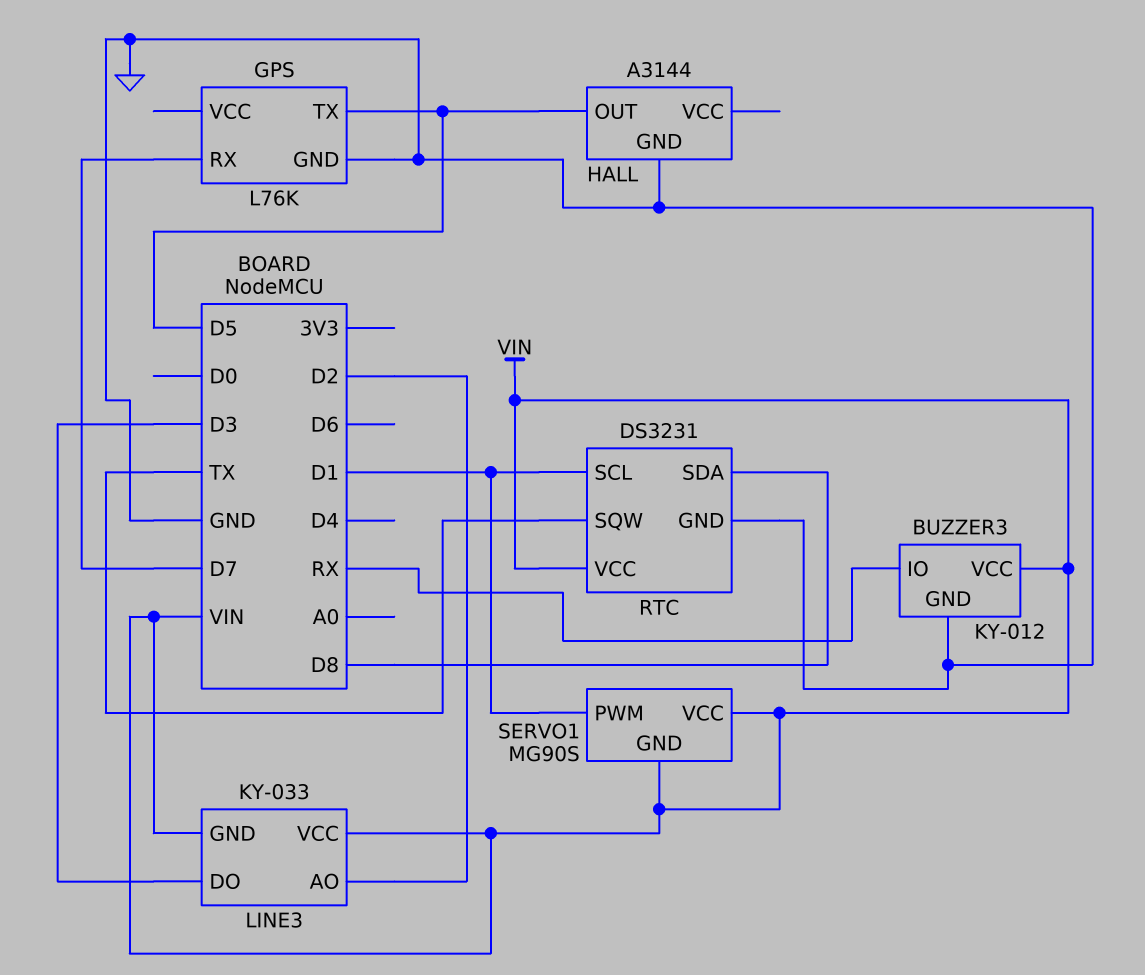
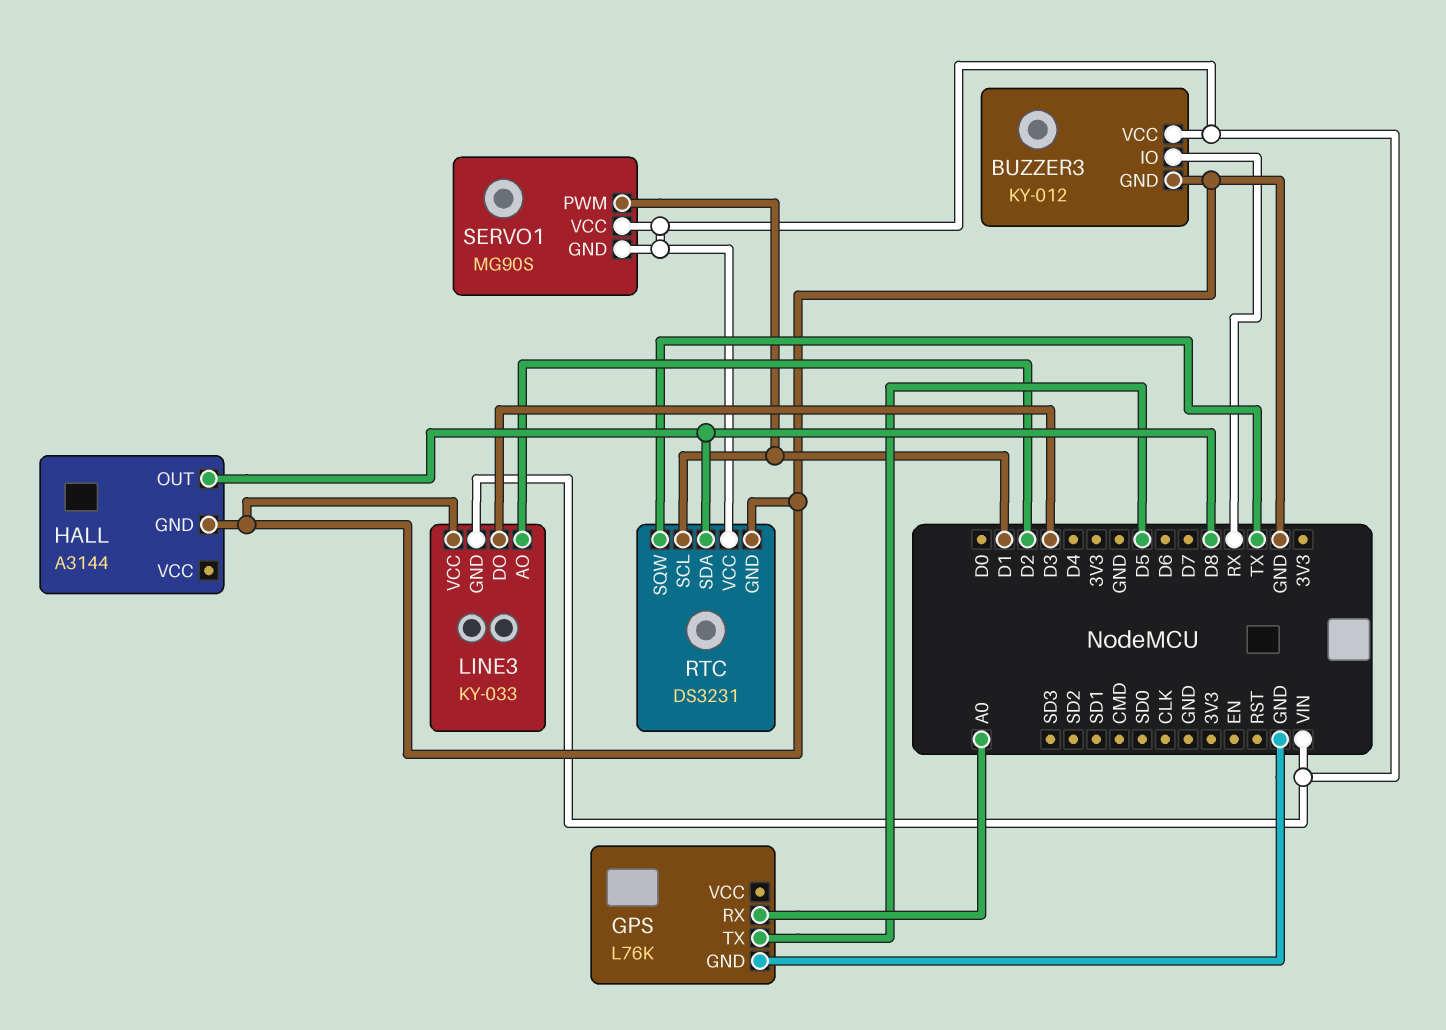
GPS pin RX: D7 -> A0
HALL pin OUT: D5 -> D8
LINE3 pin VCC: VIN -> GND

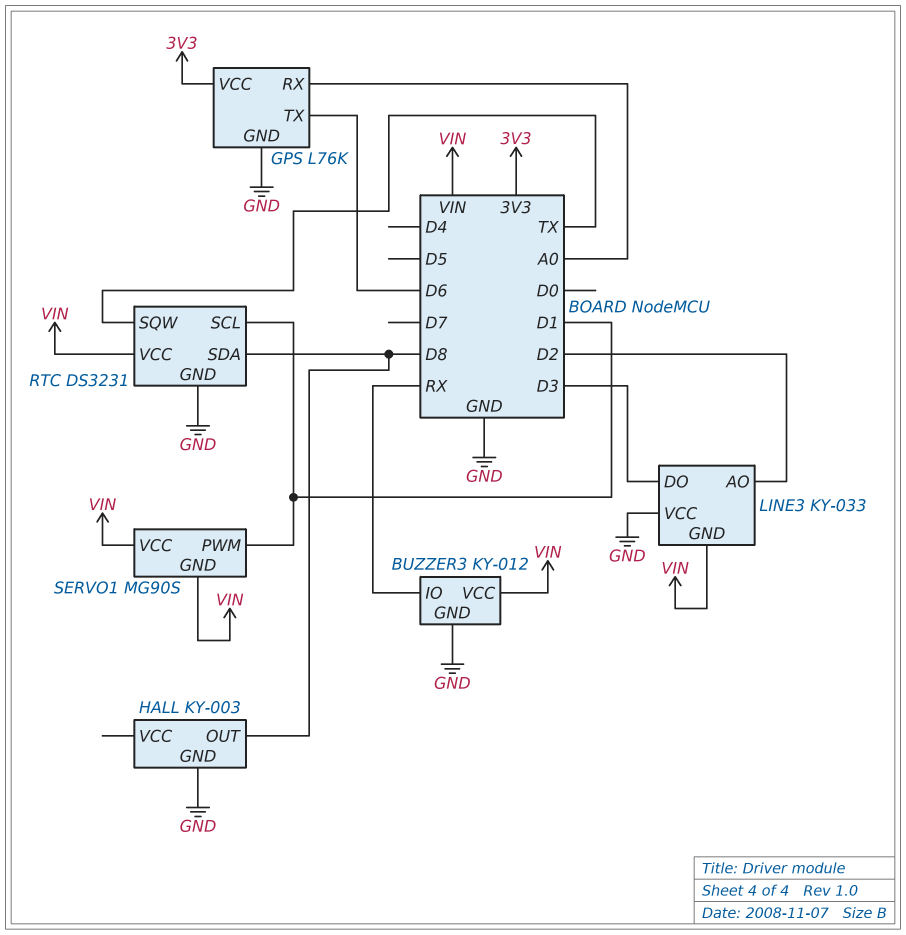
GPS pin TX: D5 -> D6
GPS pin VCC: none -> 3V3
HALL: A3144 -> KY-003

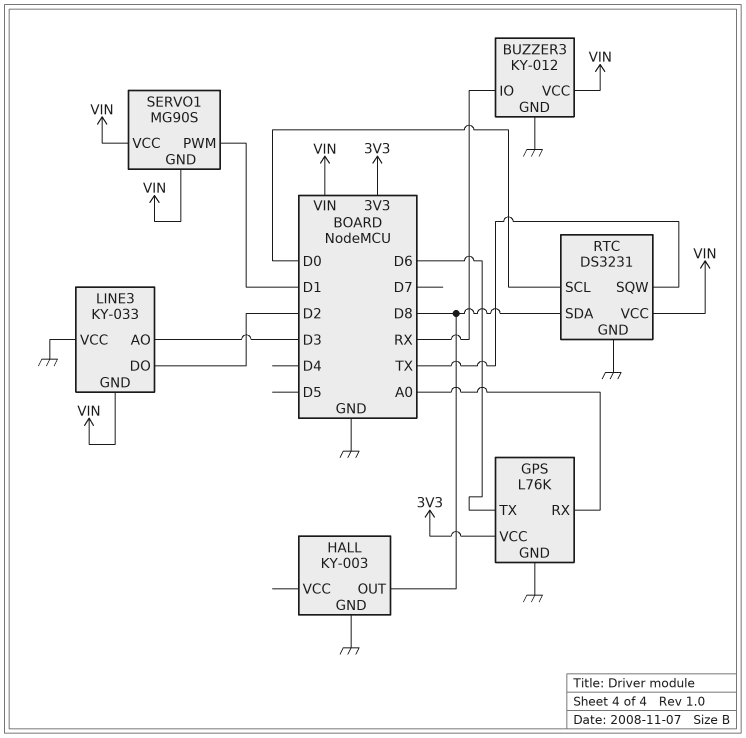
LINE3 pin AO: D2 -> D3
LINE3 pin DO: D3 -> D2
RTC pin SCL: D1 -> D0

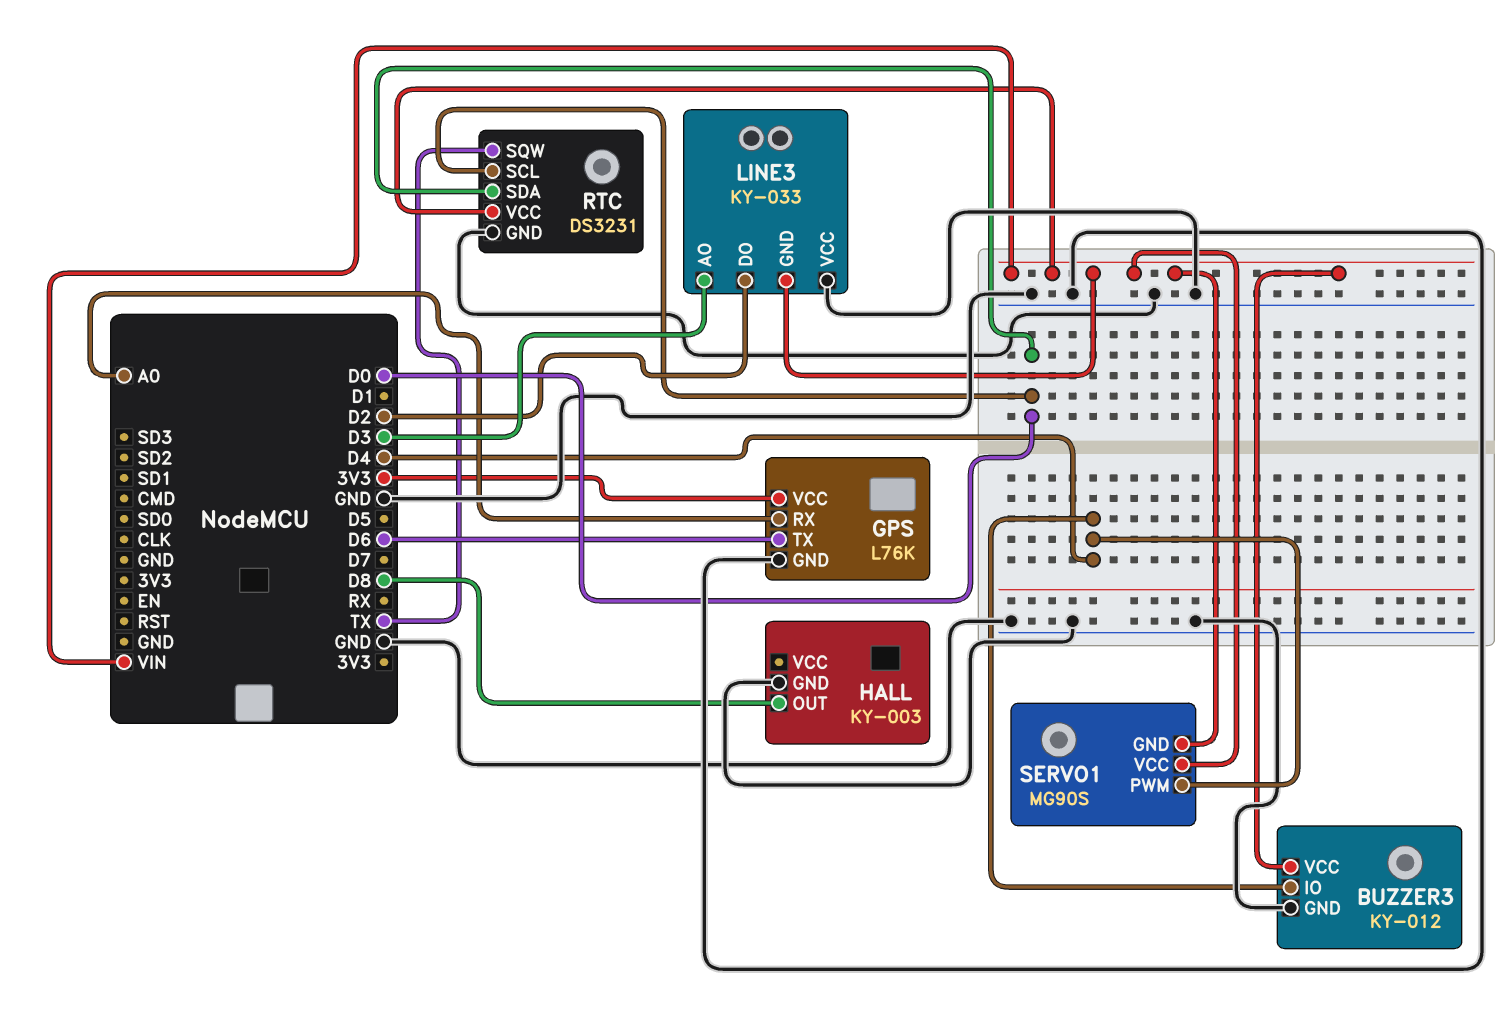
BUZZER3 pin IO: RX -> D4
RTC pin SDA: D8 -> D0
SERVO1 pin PWM: D1 -> D4

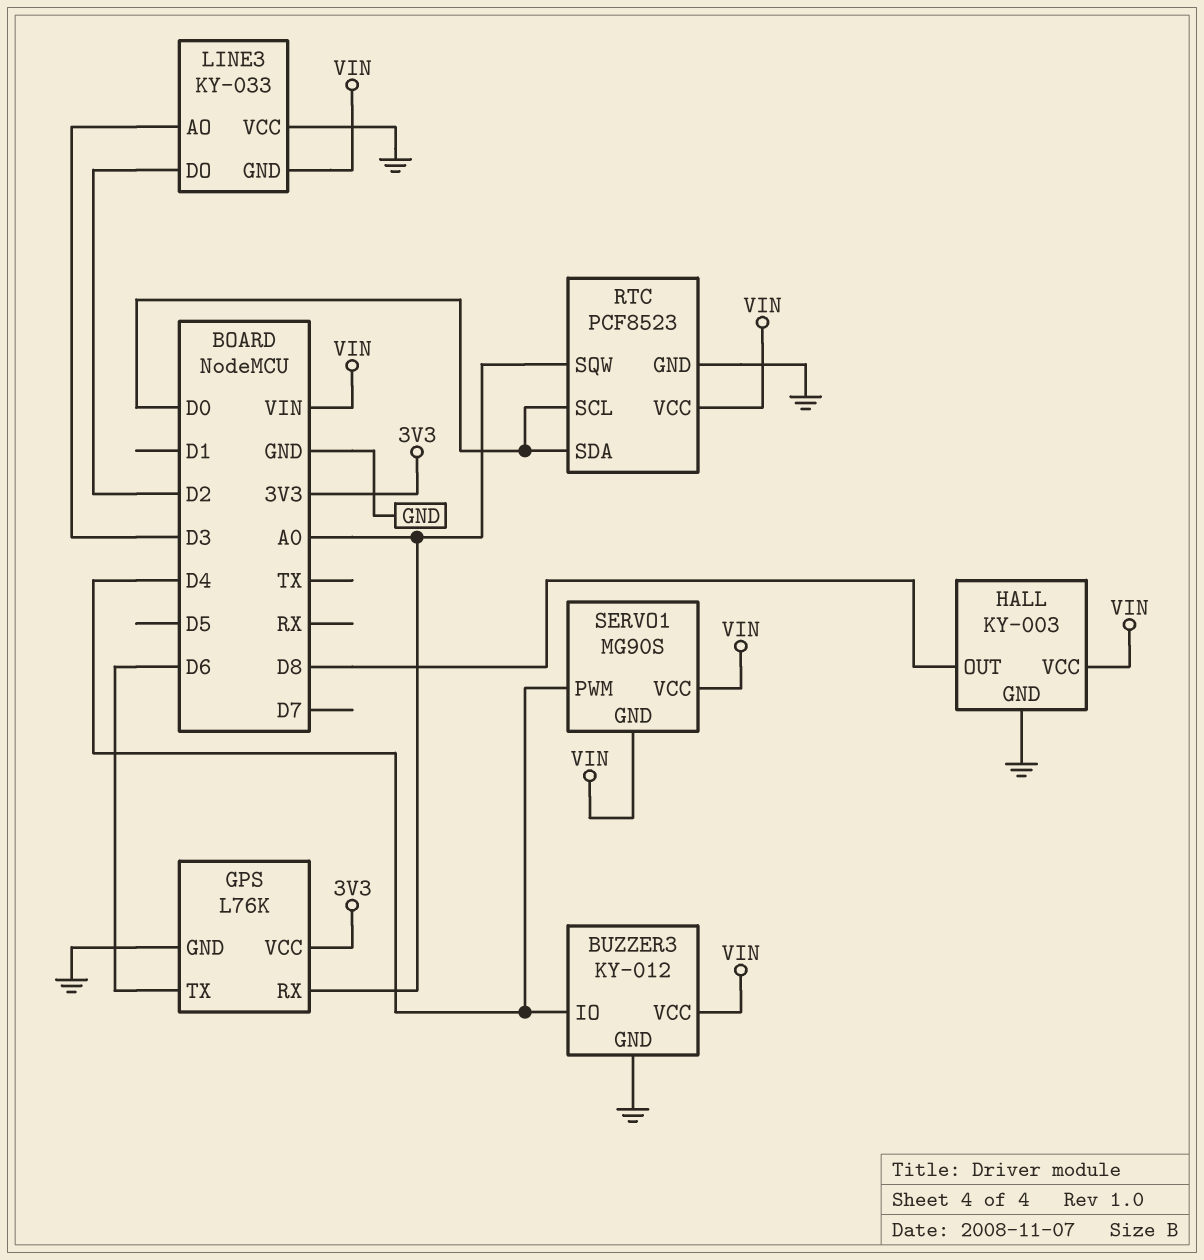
HALL pin VCC: none -> VIN
RTC: DS3231 -> PCF8523
RTC pin SQW: TX -> A0

